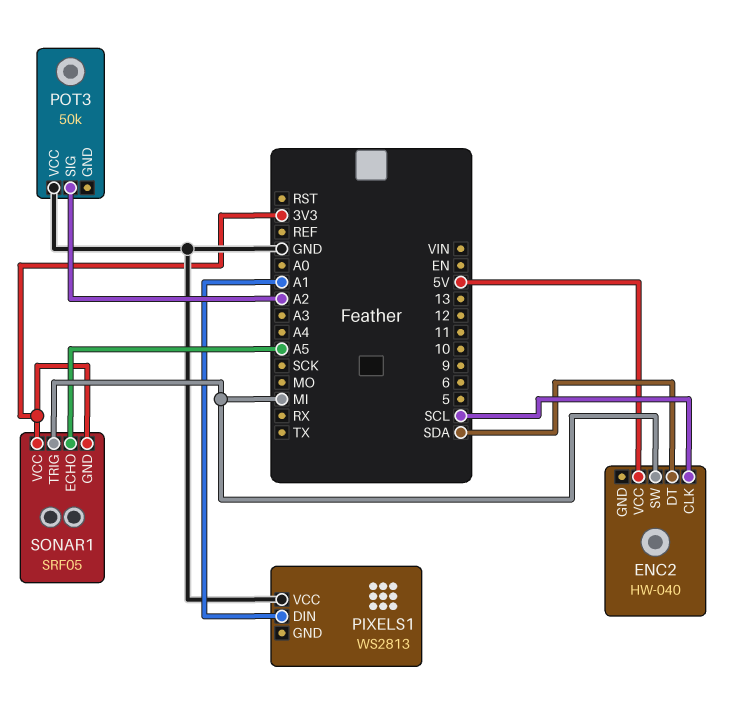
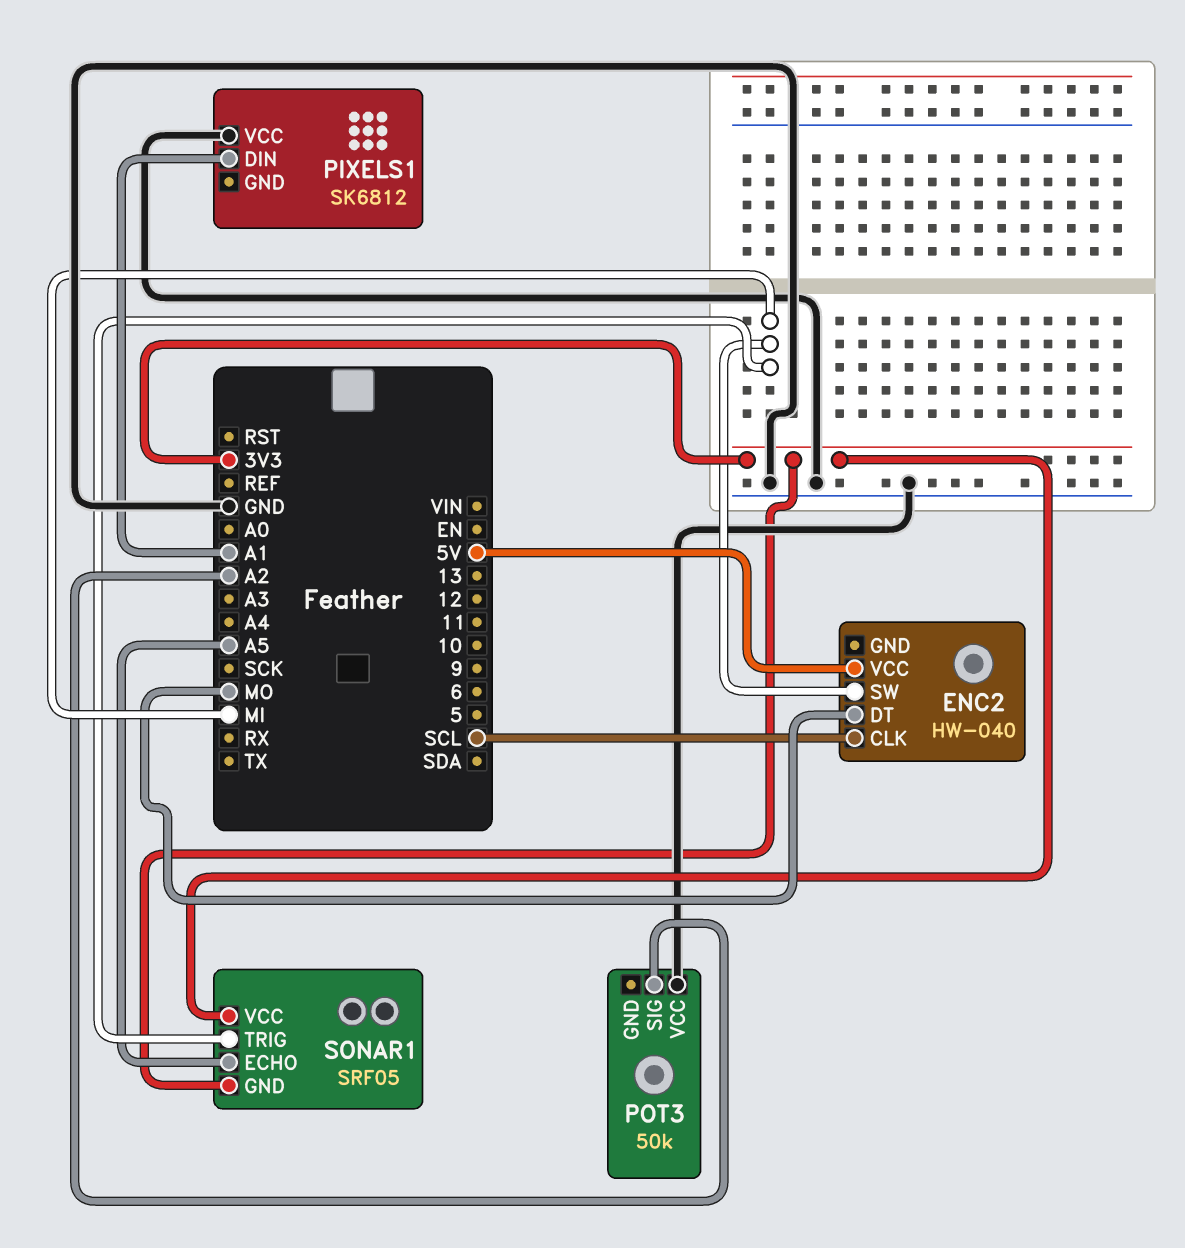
ENC2 pin DT: SDA -> MO
PIXELS1: WS2813 -> SK6812

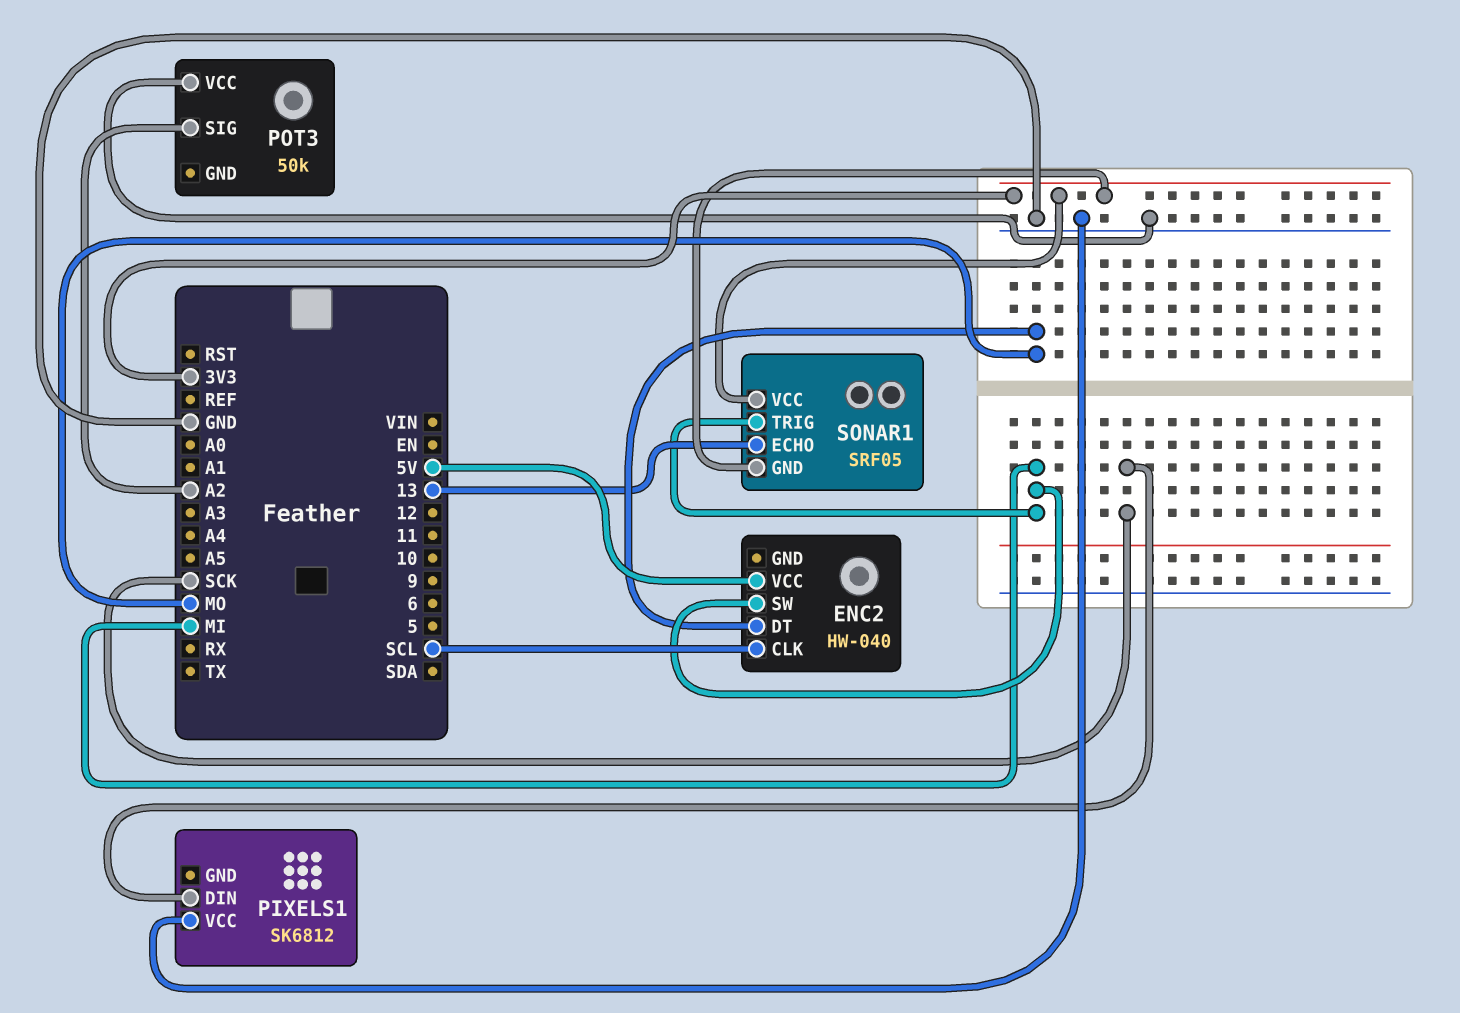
PIXELS1 pin DIN: A1 -> SCK
SONAR1 pin ECHO: A5 -> 13

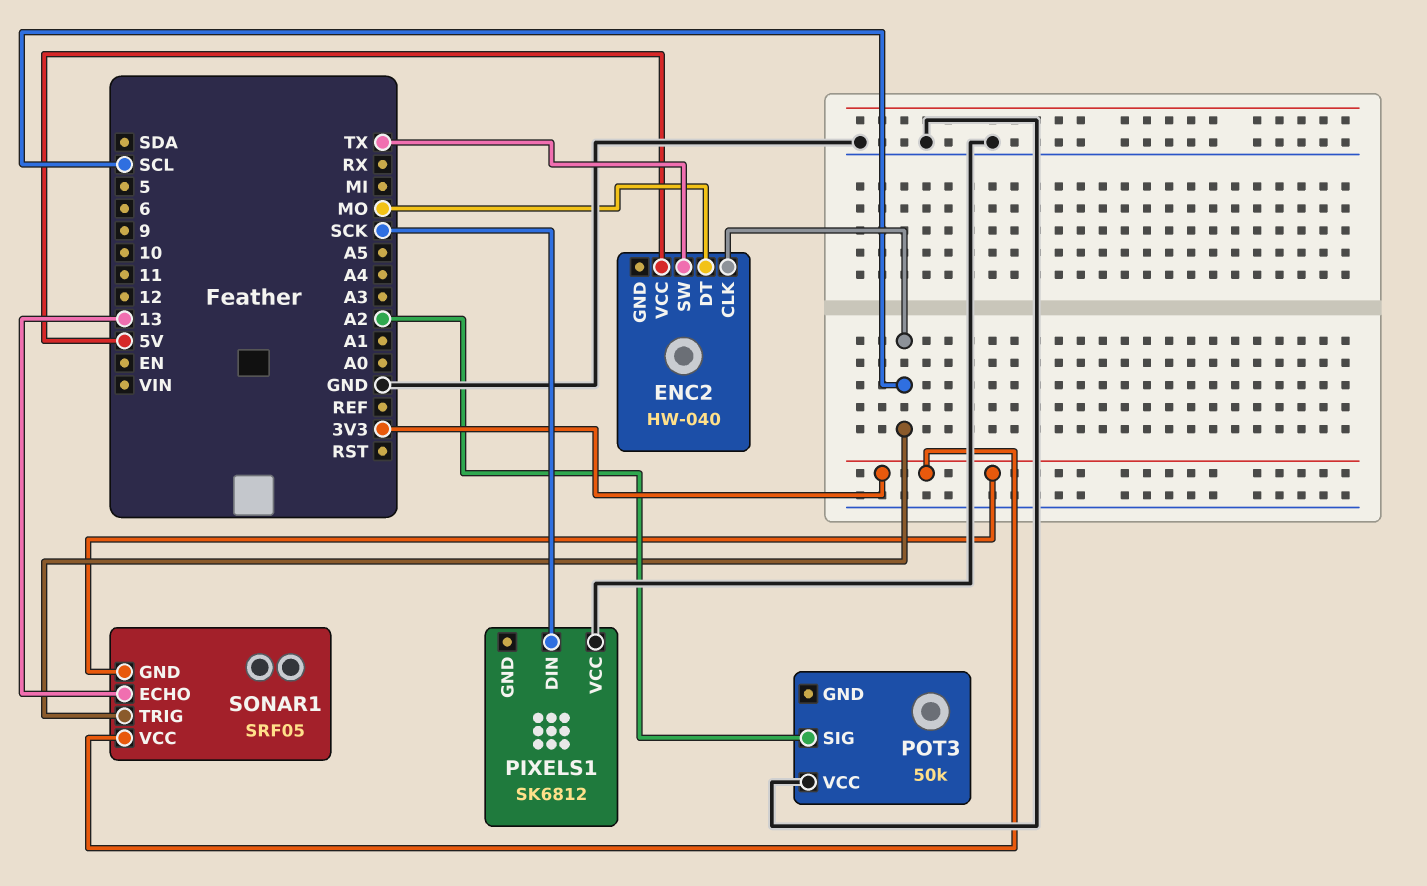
ENC2 pin SW: MI -> TX
SONAR1 pin TRIG: MI -> SCL

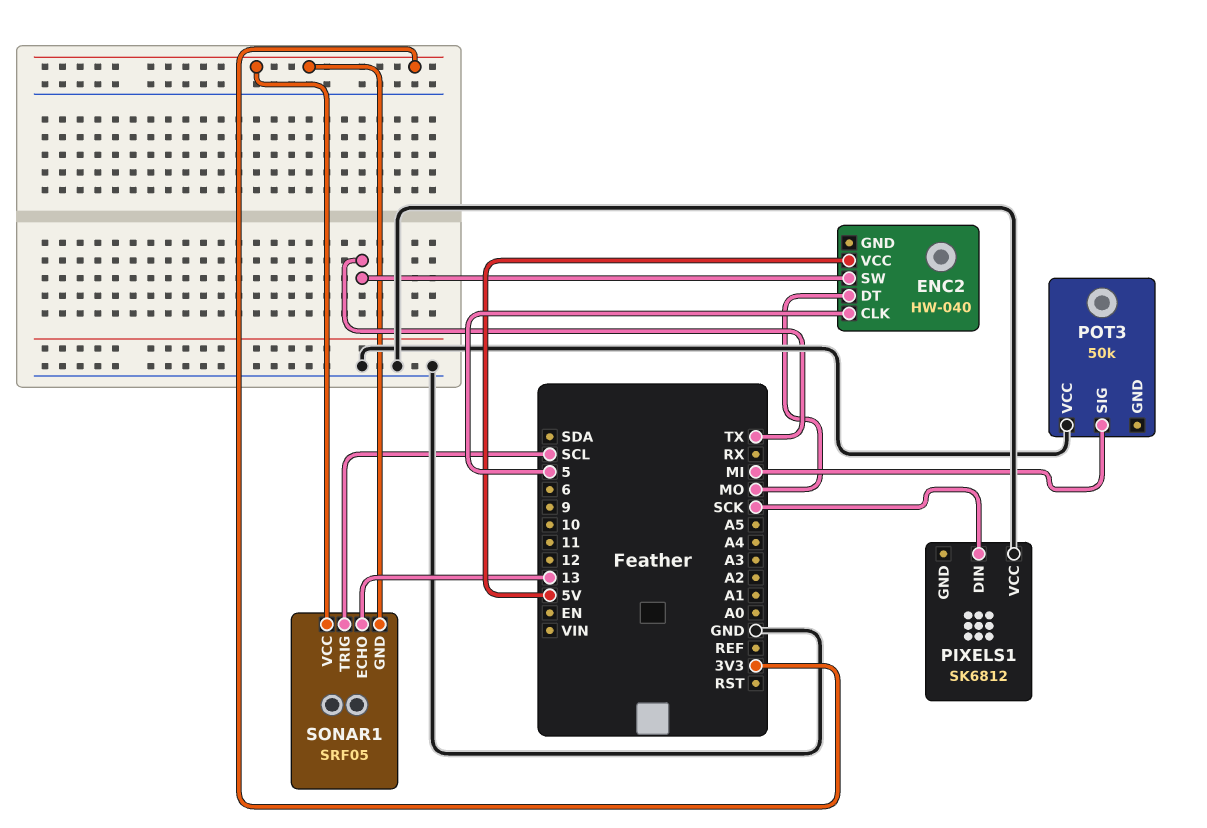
ENC2 pin CLK: SCL -> 5
POT3 pin SIG: A2 -> MI

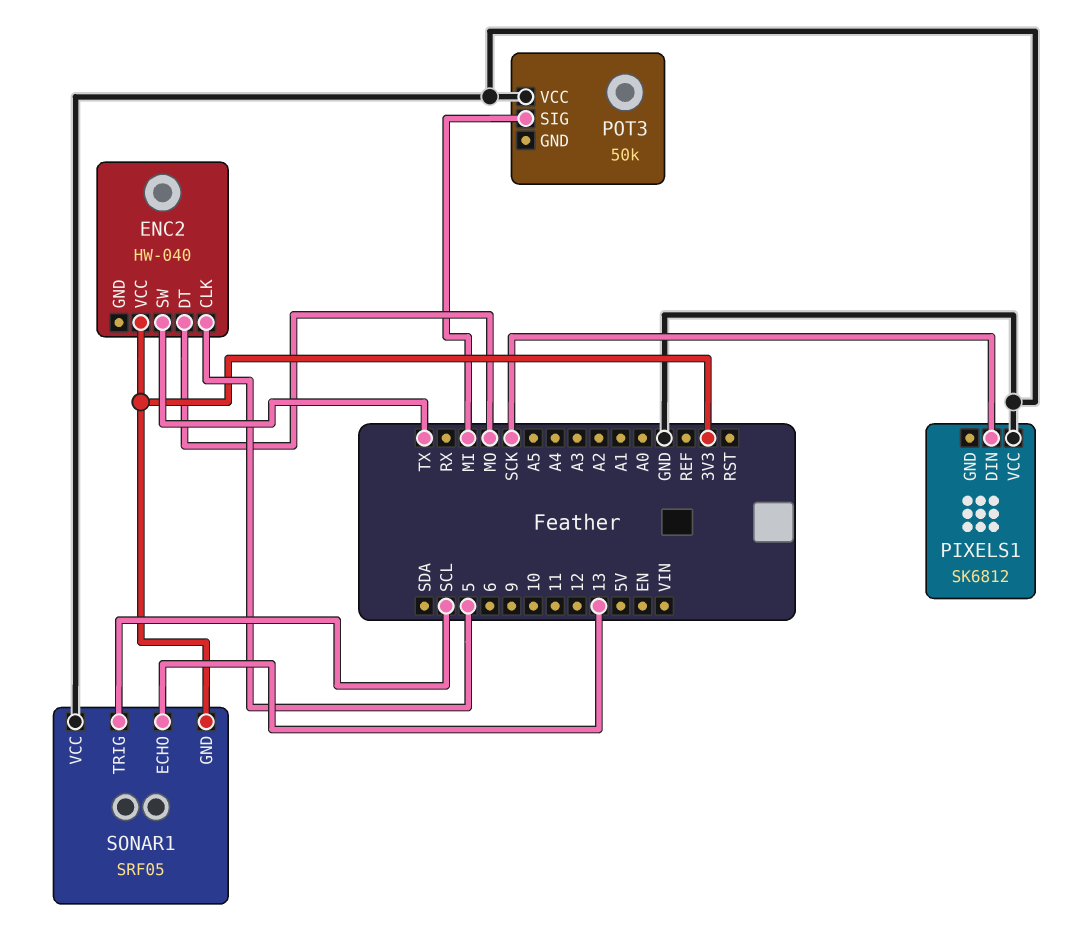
ENC2 pin VCC: 5V -> 3V3
SONAR1 pin VCC: 3V3 -> GND

